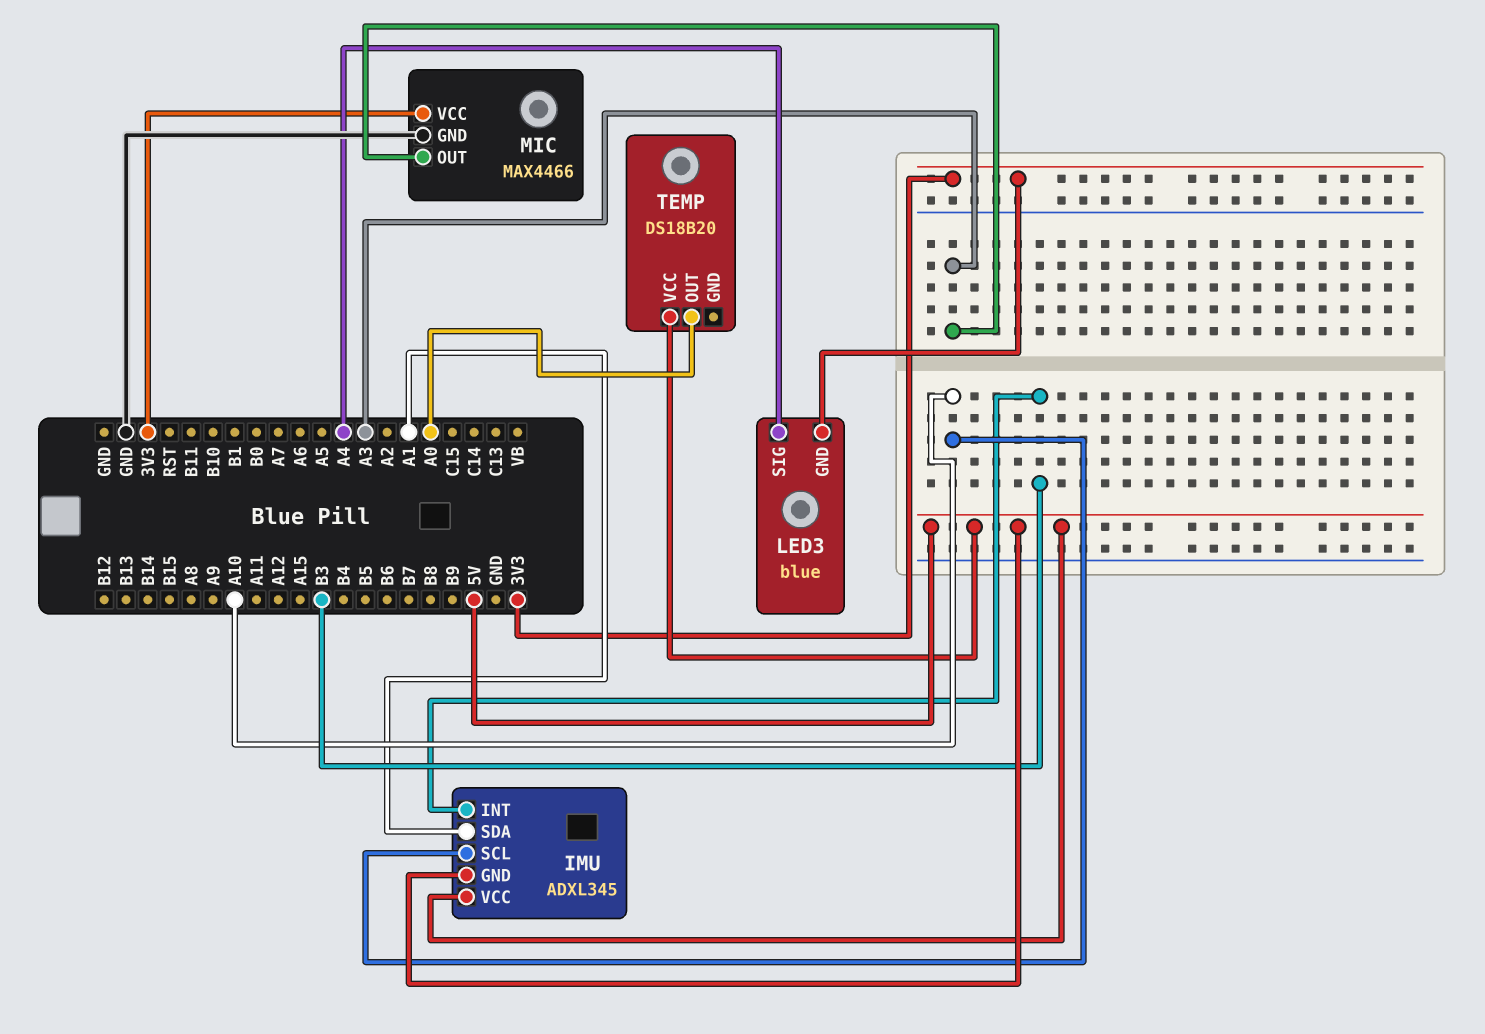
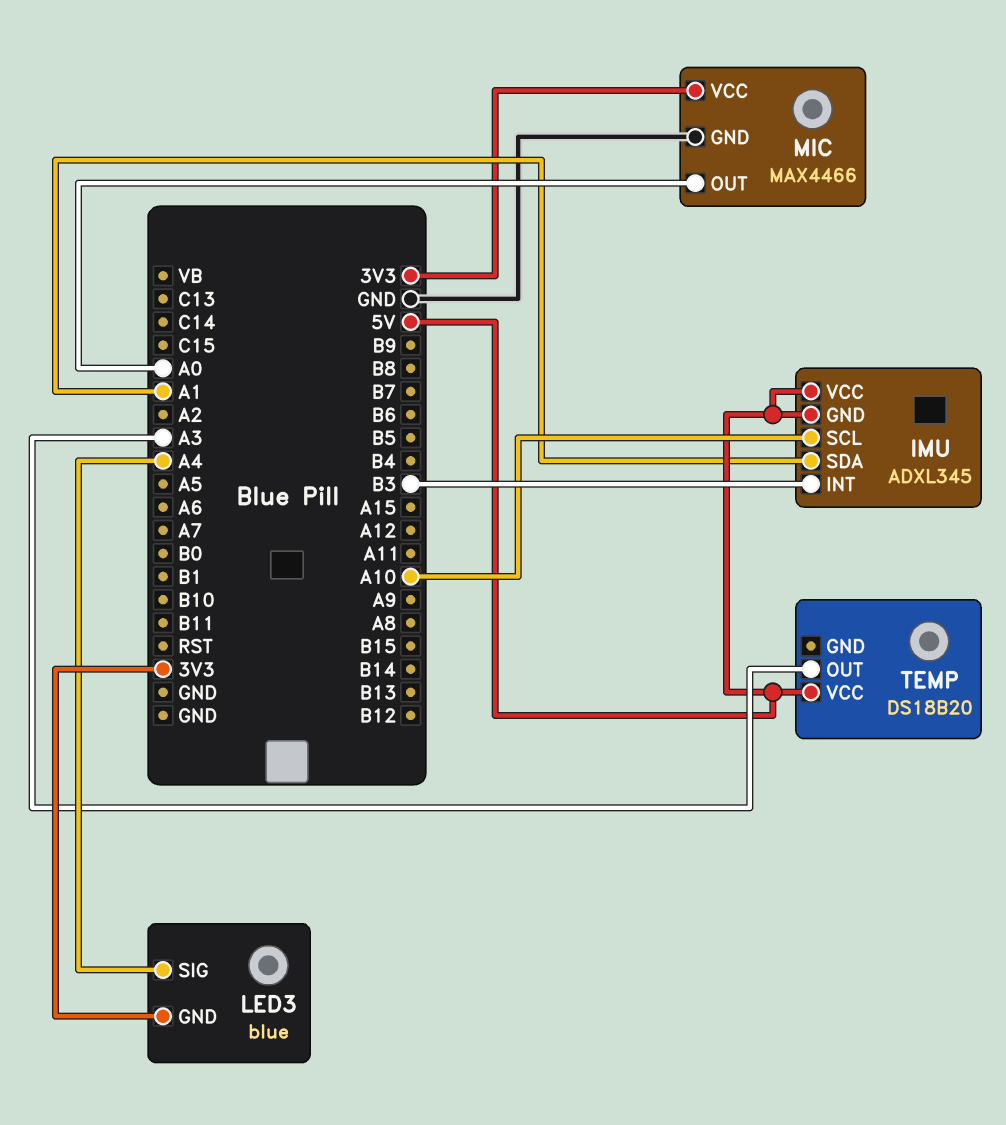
MIC pin OUT: A3 -> A0
TEMP pin OUT: A0 -> A3

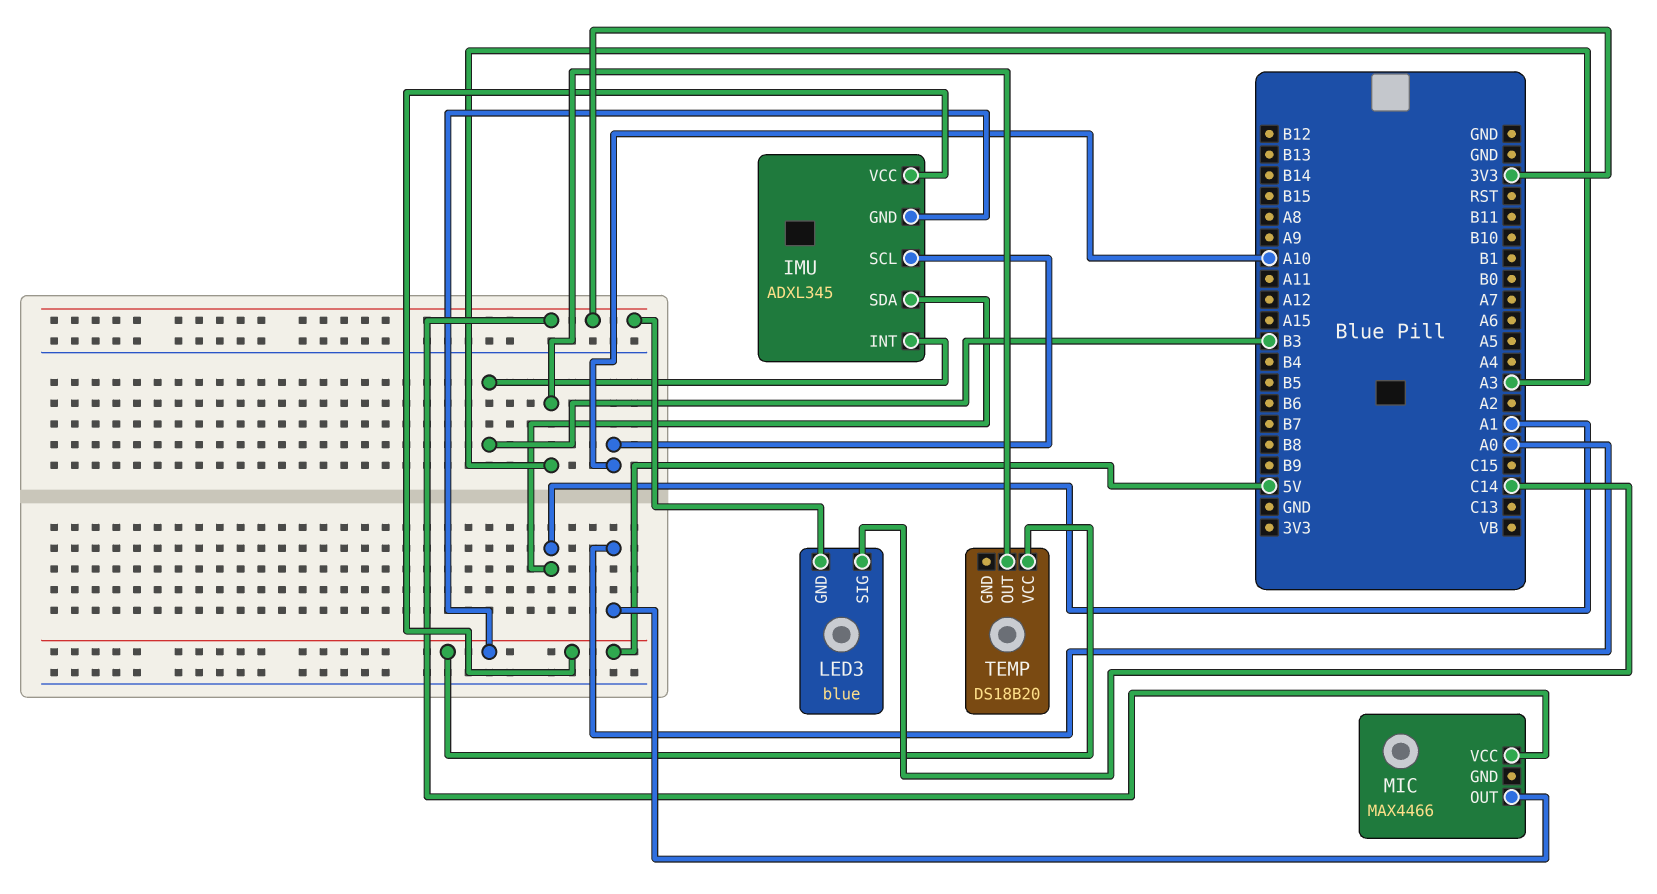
LED3 pin SIG: A4 -> C14
MIC pin GND: GND -> none

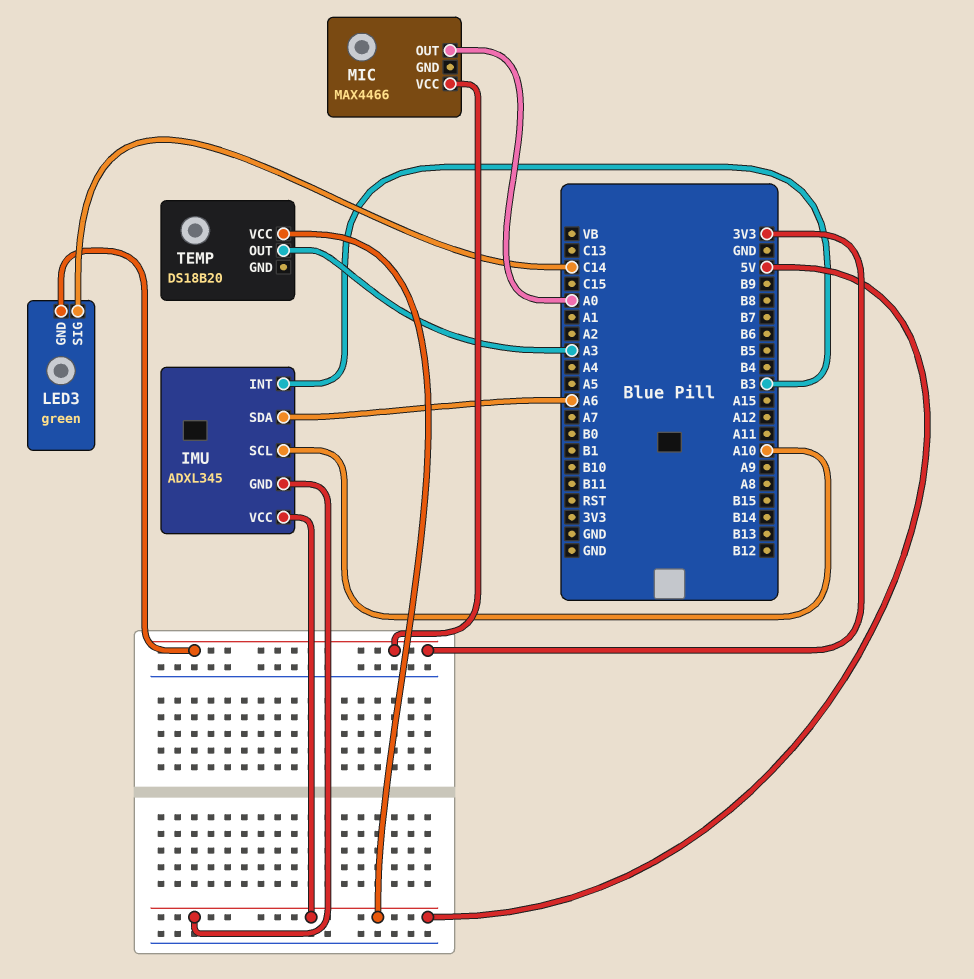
IMU pin SDA: A1 -> A6
LED3: blue -> green

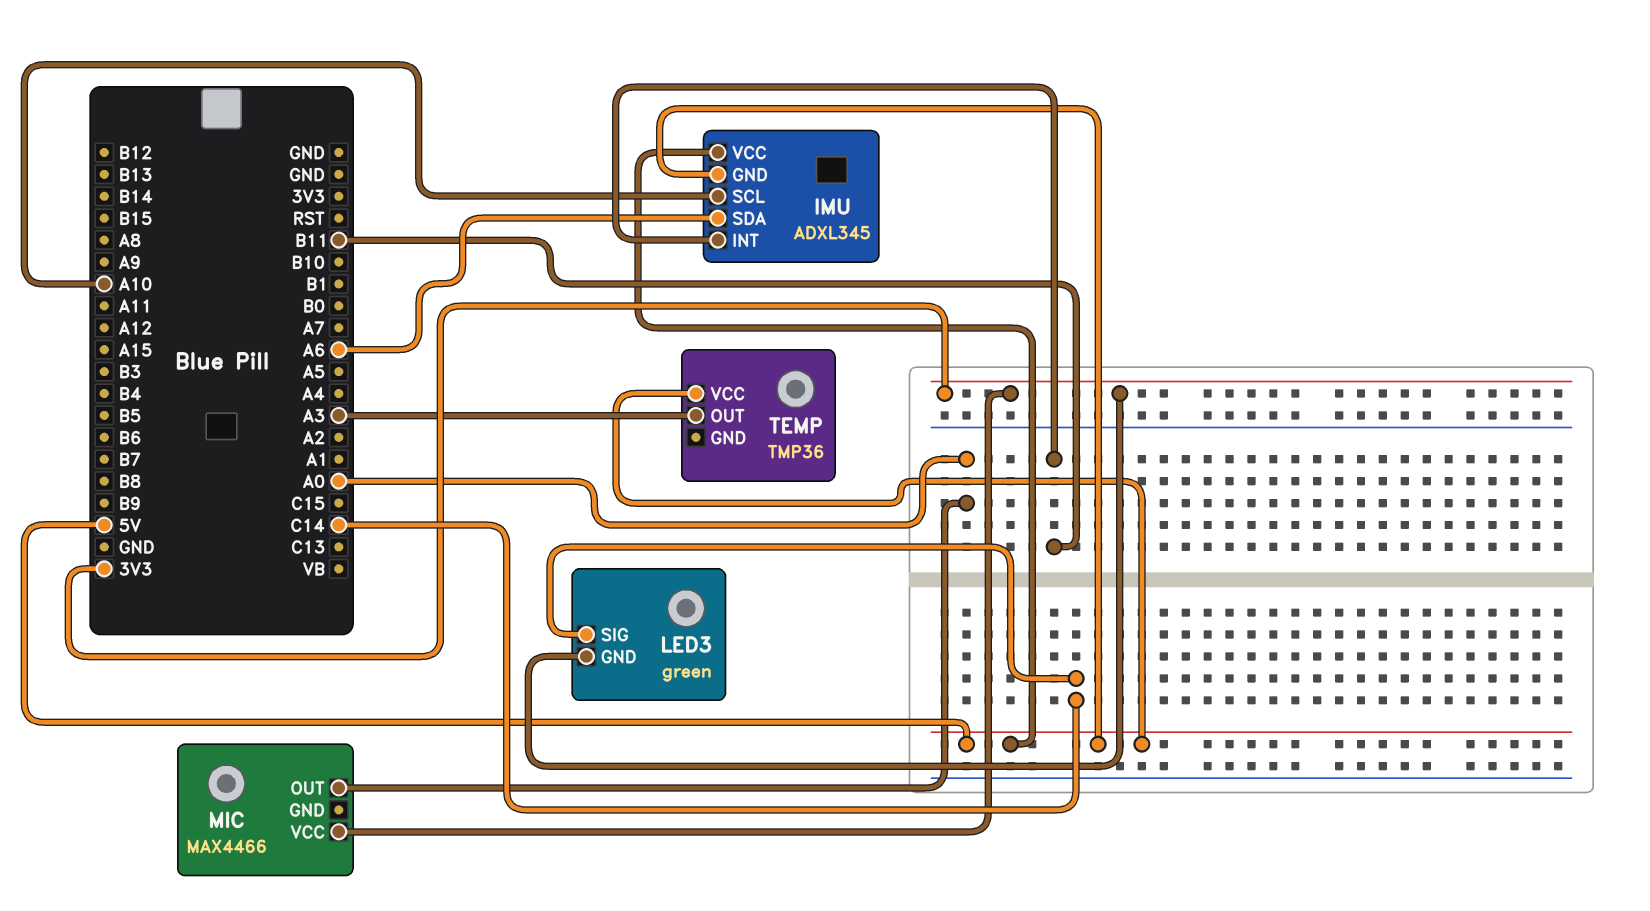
IMU pin INT: B3 -> B11
TEMP: DS18B20 -> TMP36

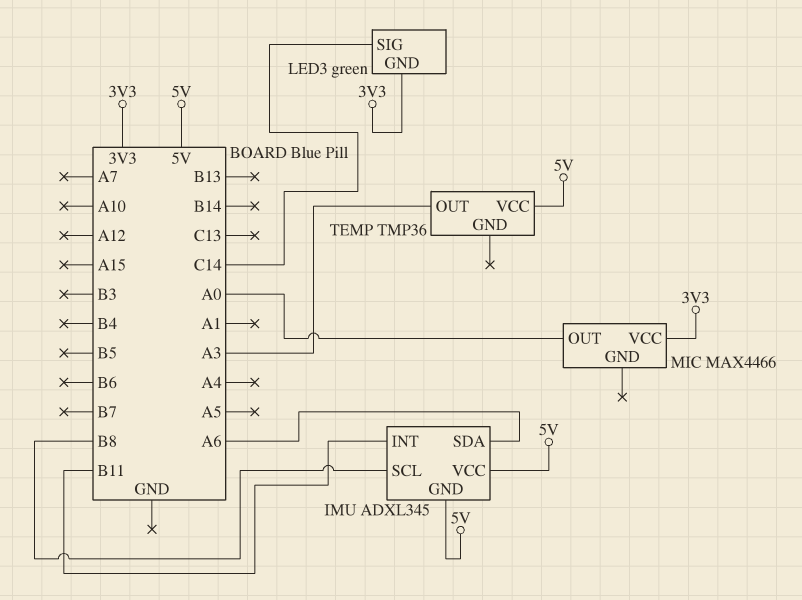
IMU pin SCL: A10 -> B8

